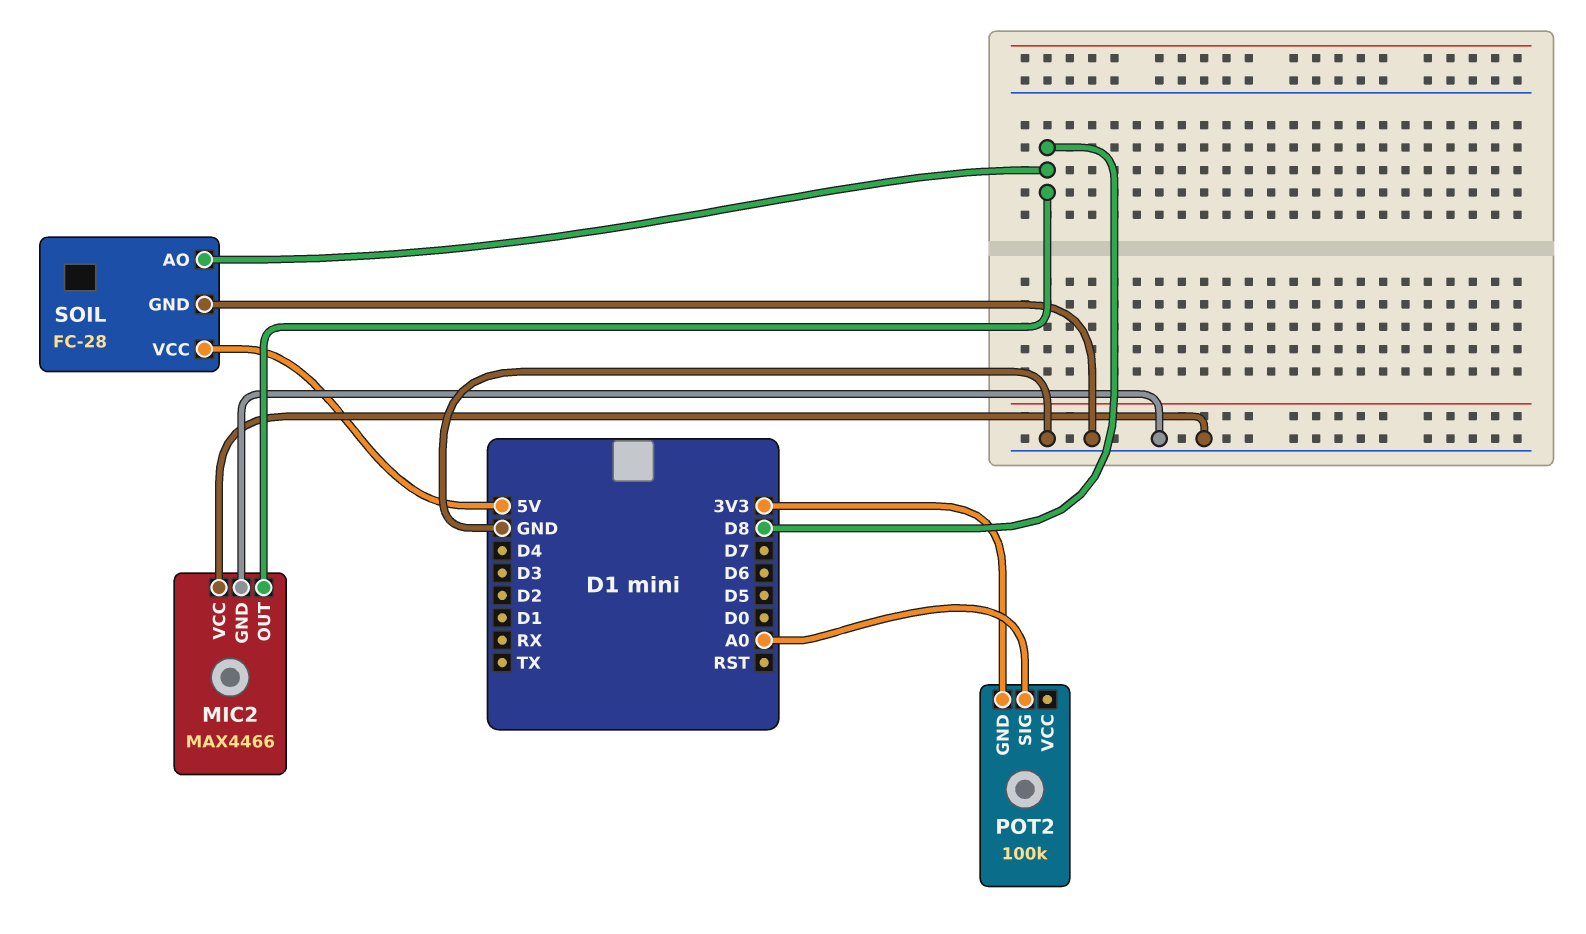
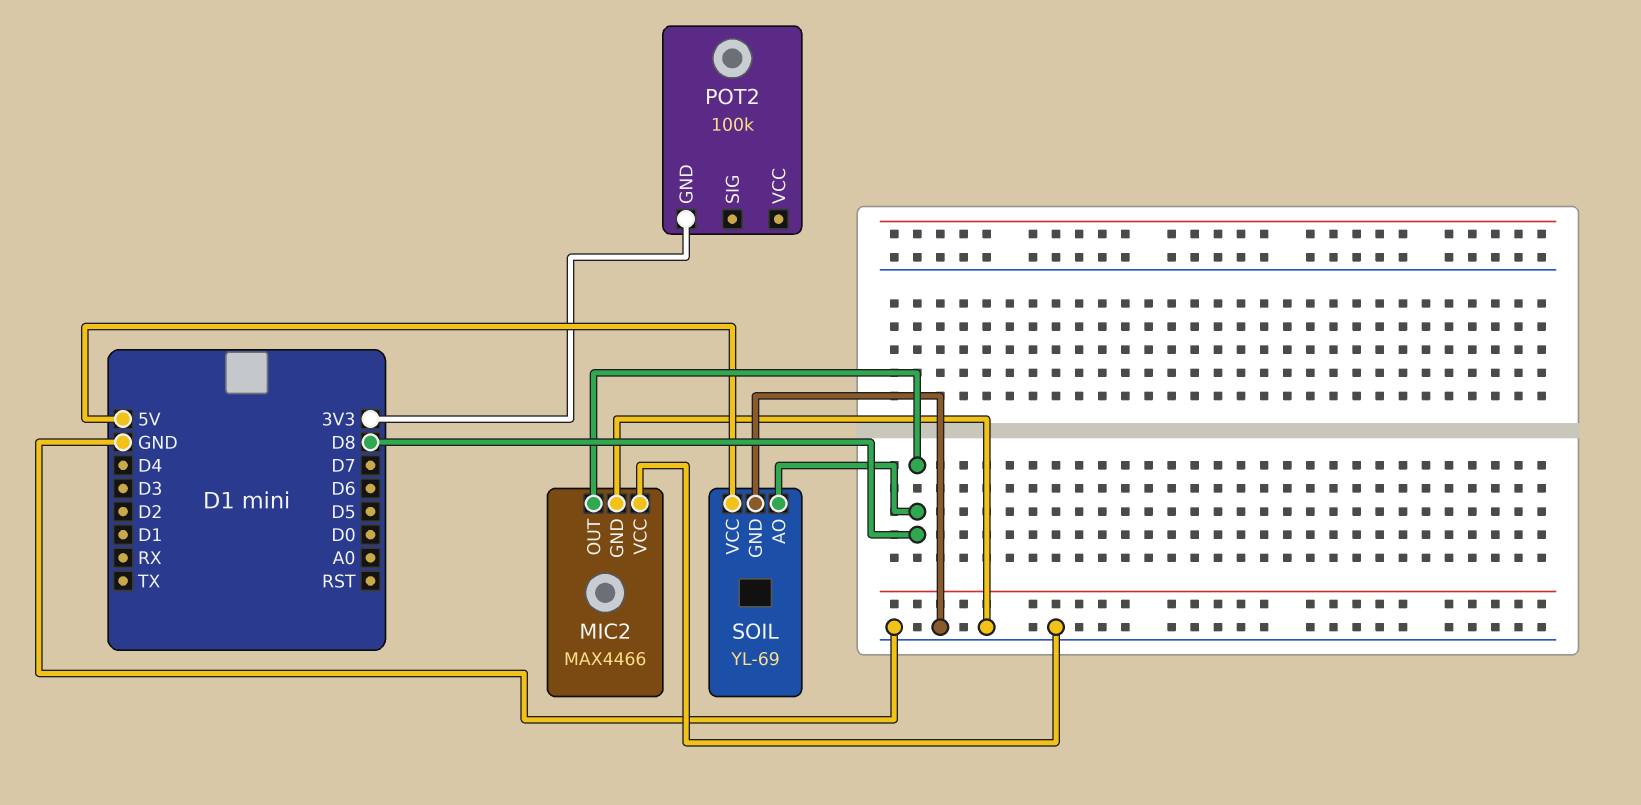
POT2 pin SIG: A0 -> none
SOIL: FC-28 -> YL-69

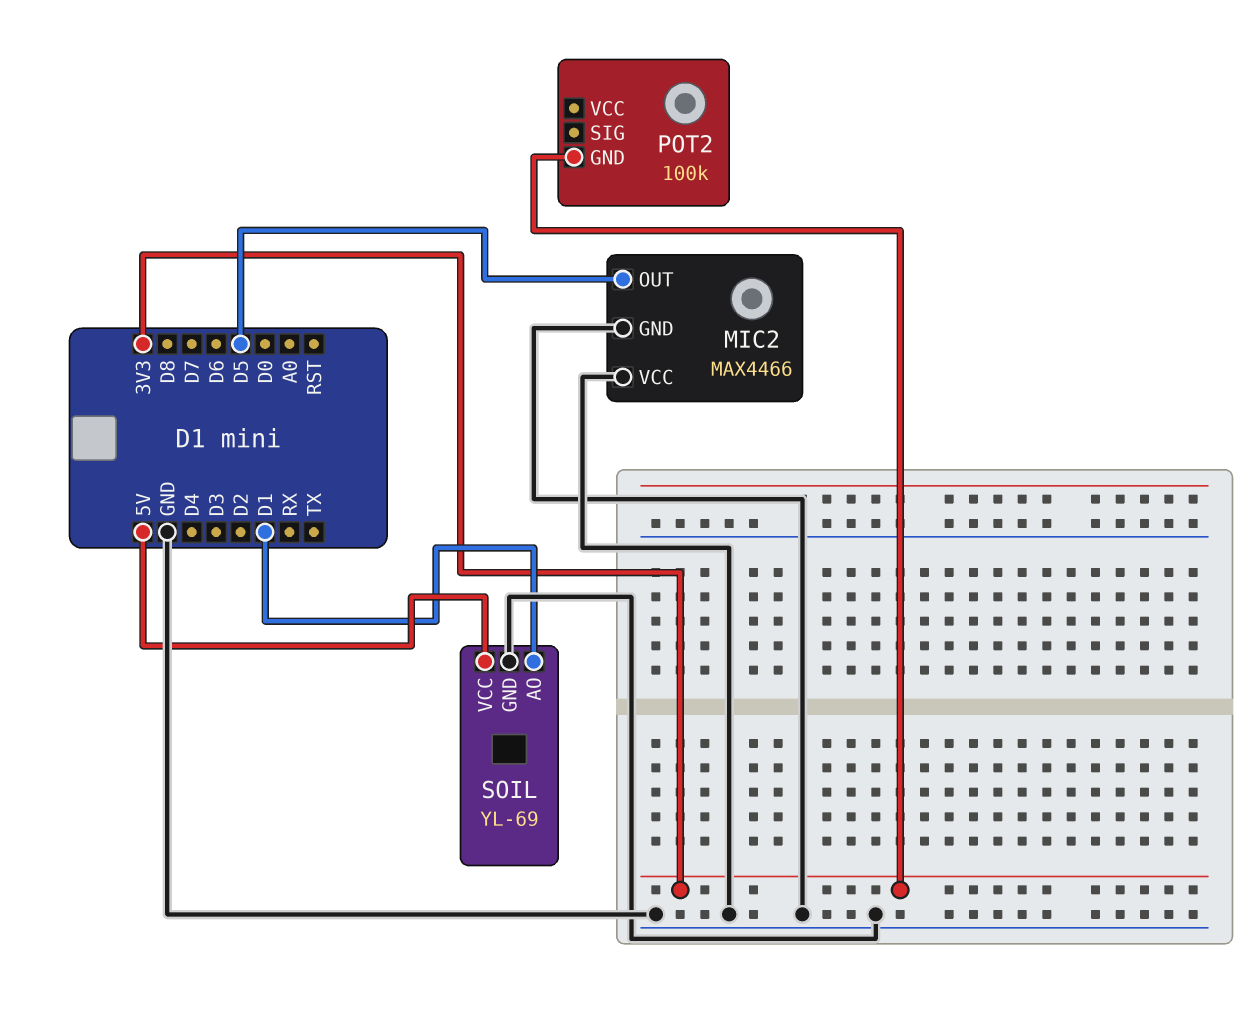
MIC2 pin OUT: D8 -> D5
SOIL pin AO: D8 -> D1

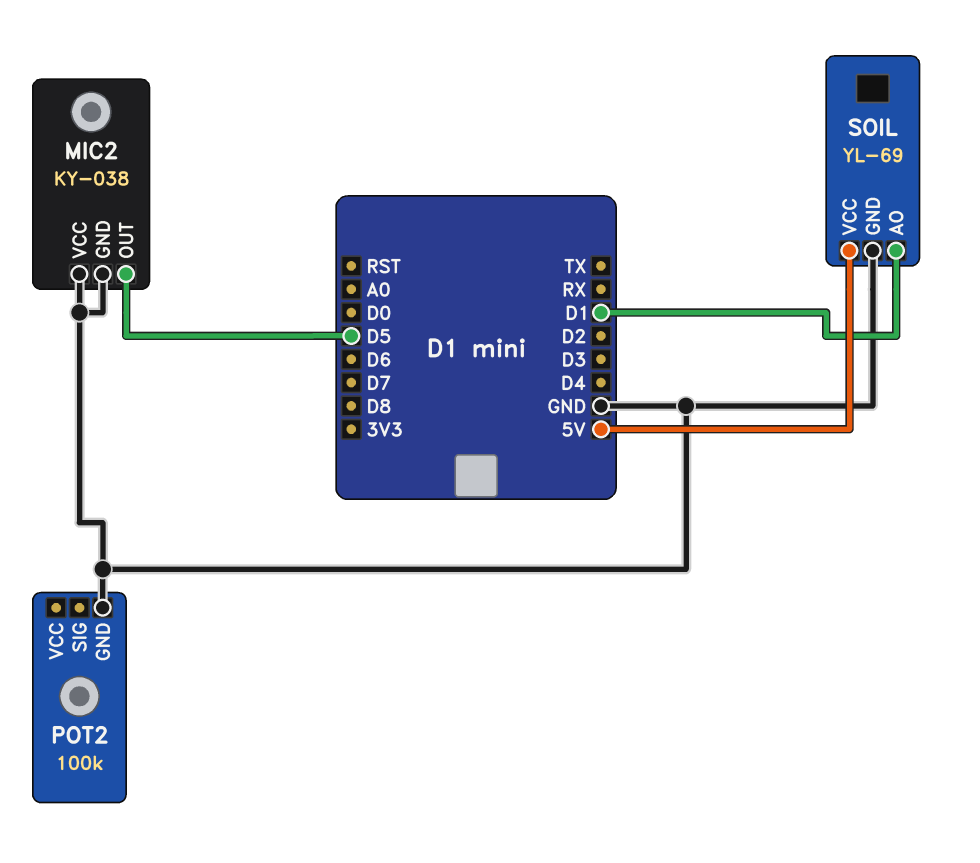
MIC2: MAX4466 -> KY-038
POT2 pin GND: 3V3 -> GND

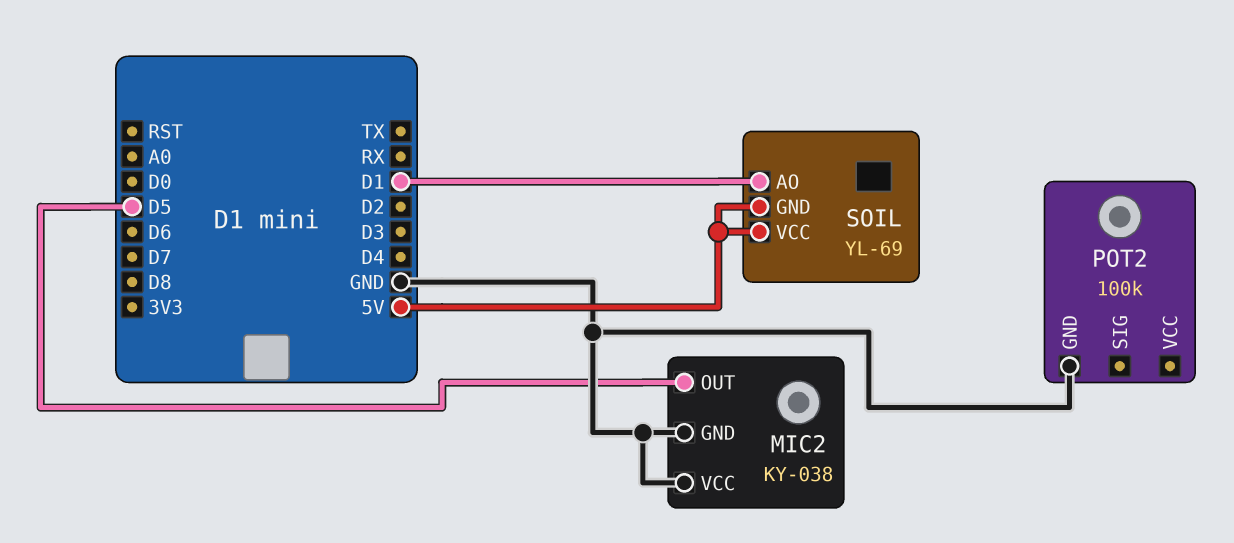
SOIL pin GND: GND -> 5V

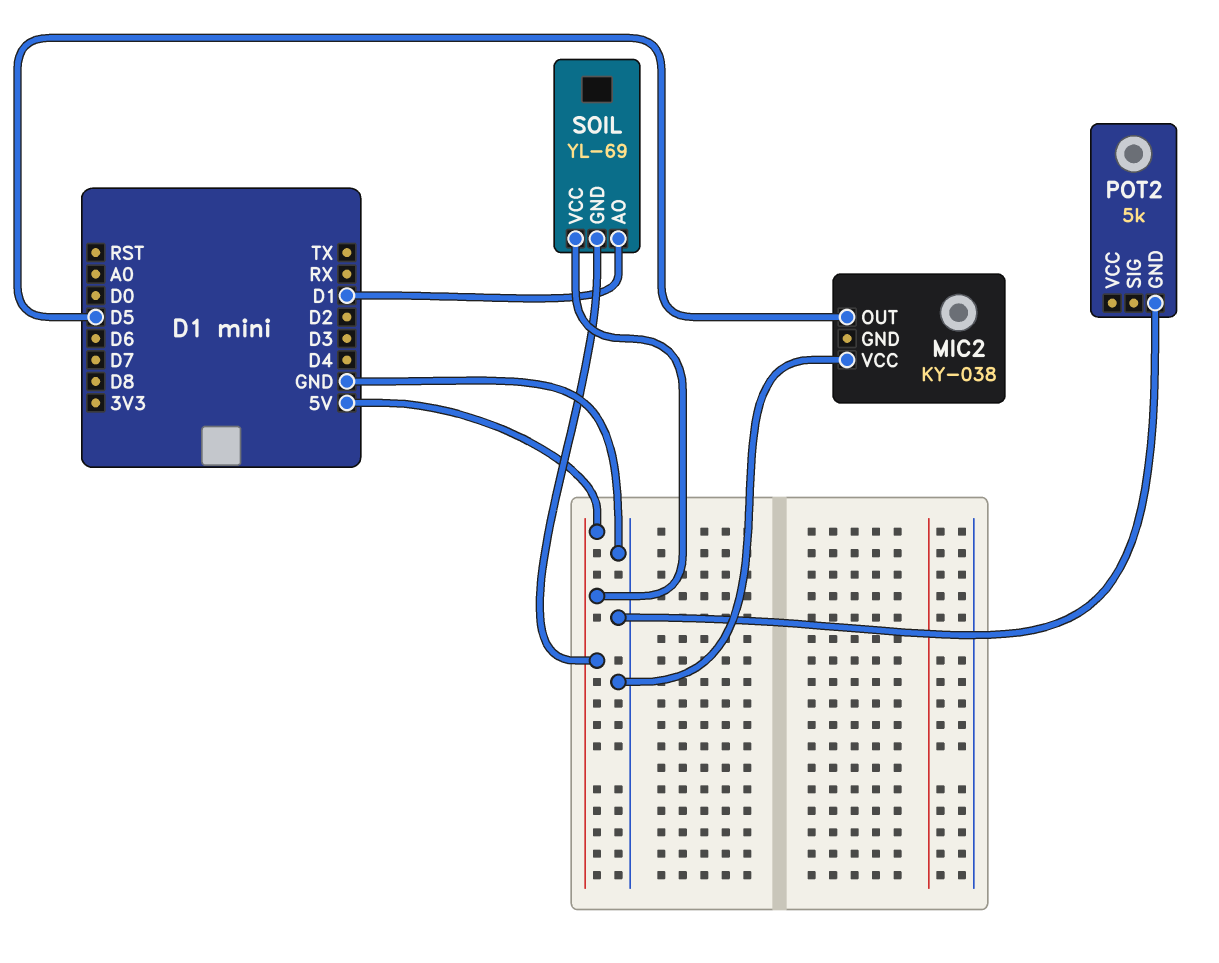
MIC2 pin GND: GND -> none
POT2: 100k -> 5k

